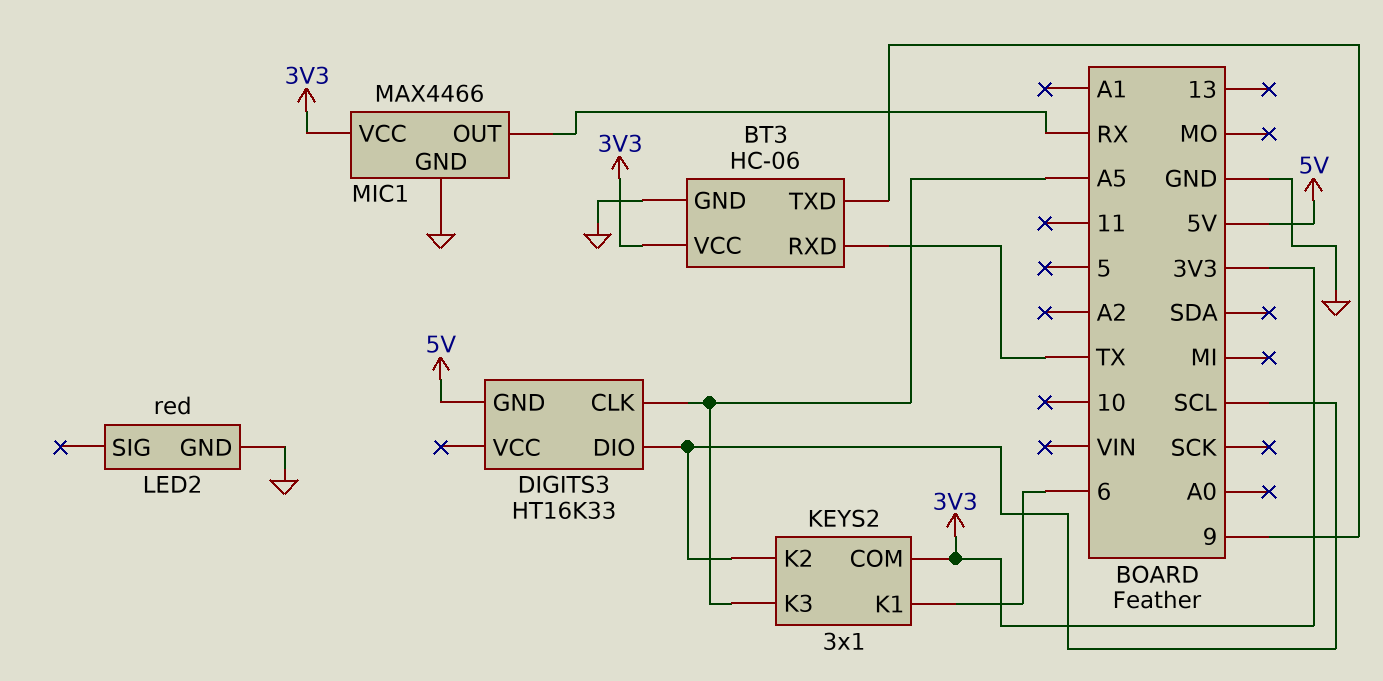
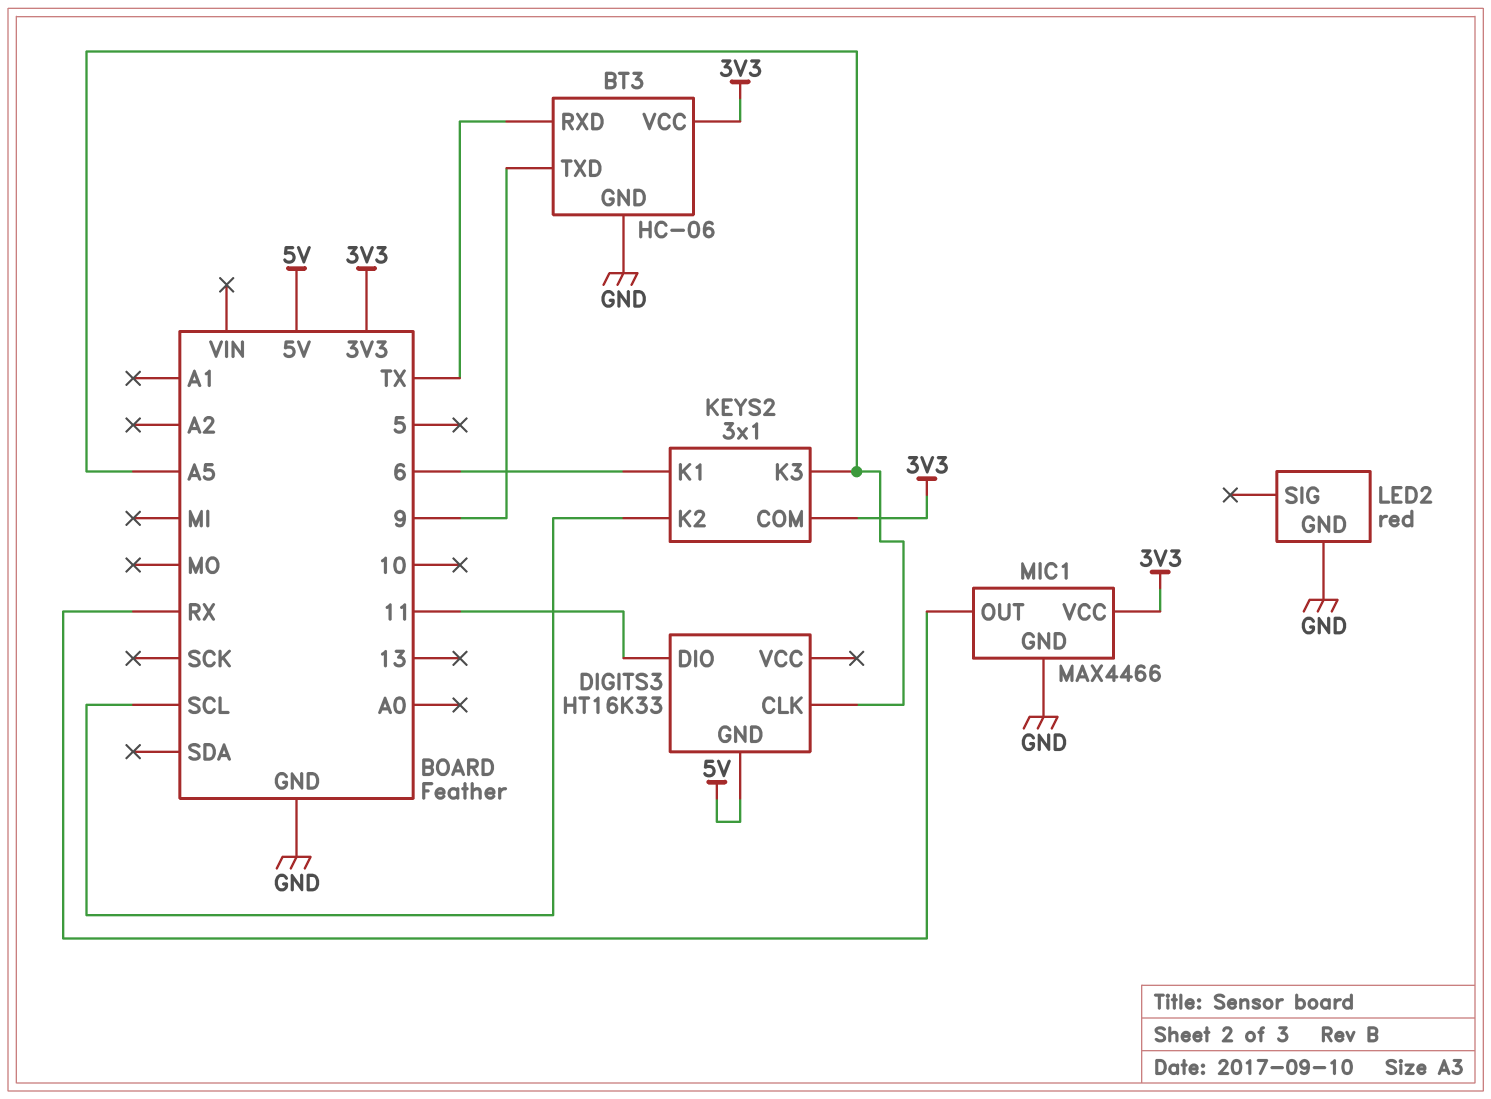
DIGITS3 pin DIO: SCL -> 11

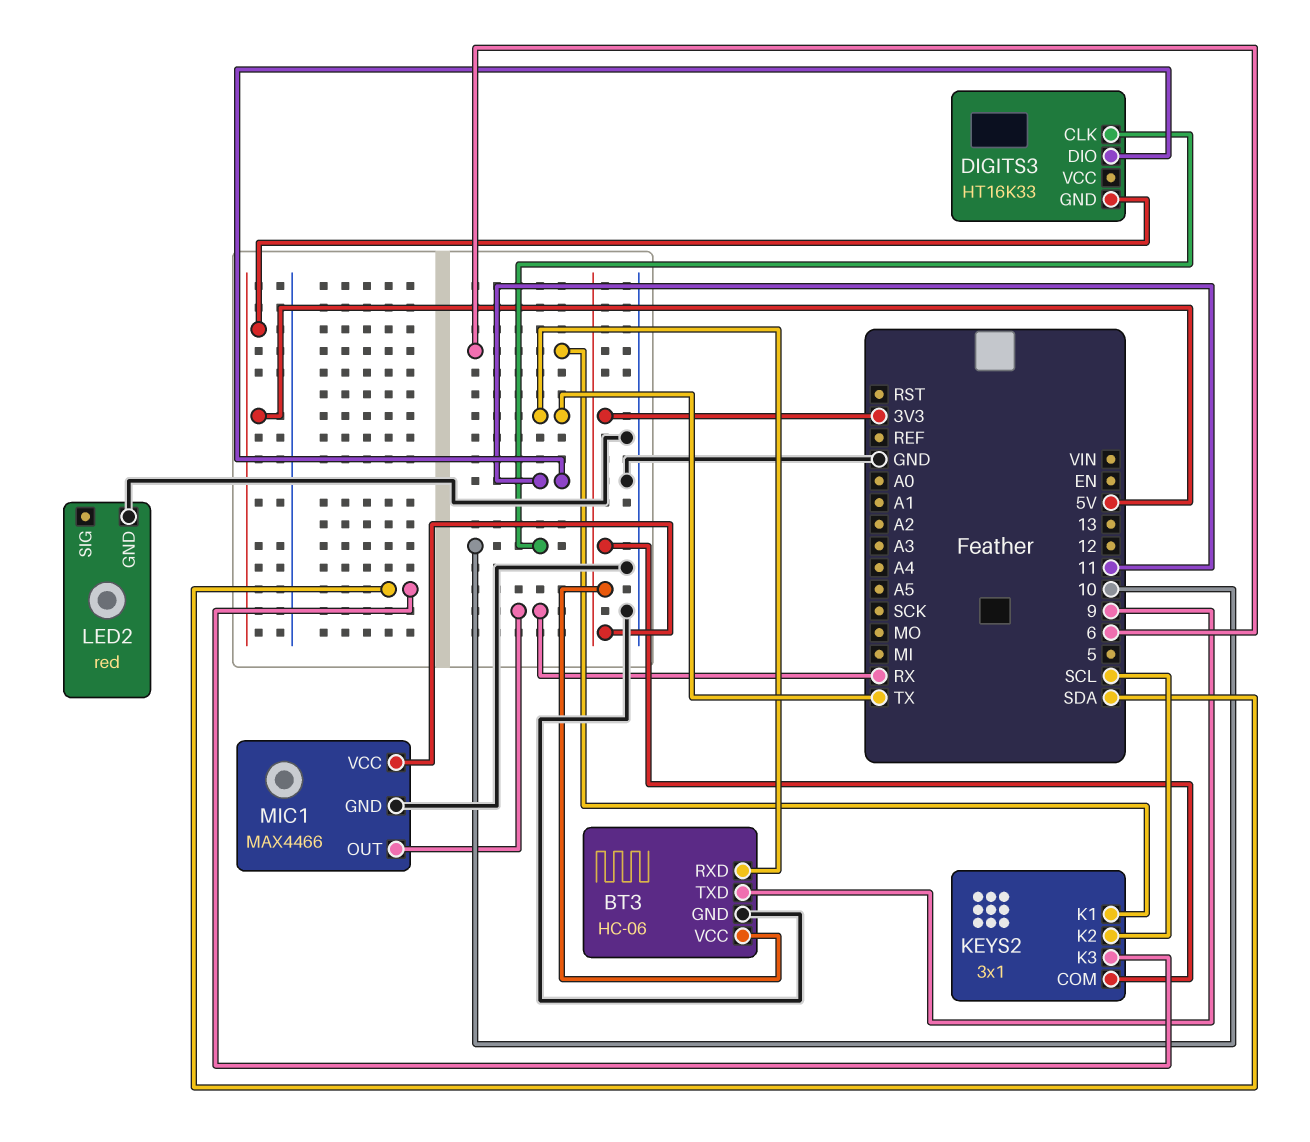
DIGITS3 pin CLK: A5 -> 10
KEYS2 pin K3: A5 -> SDA

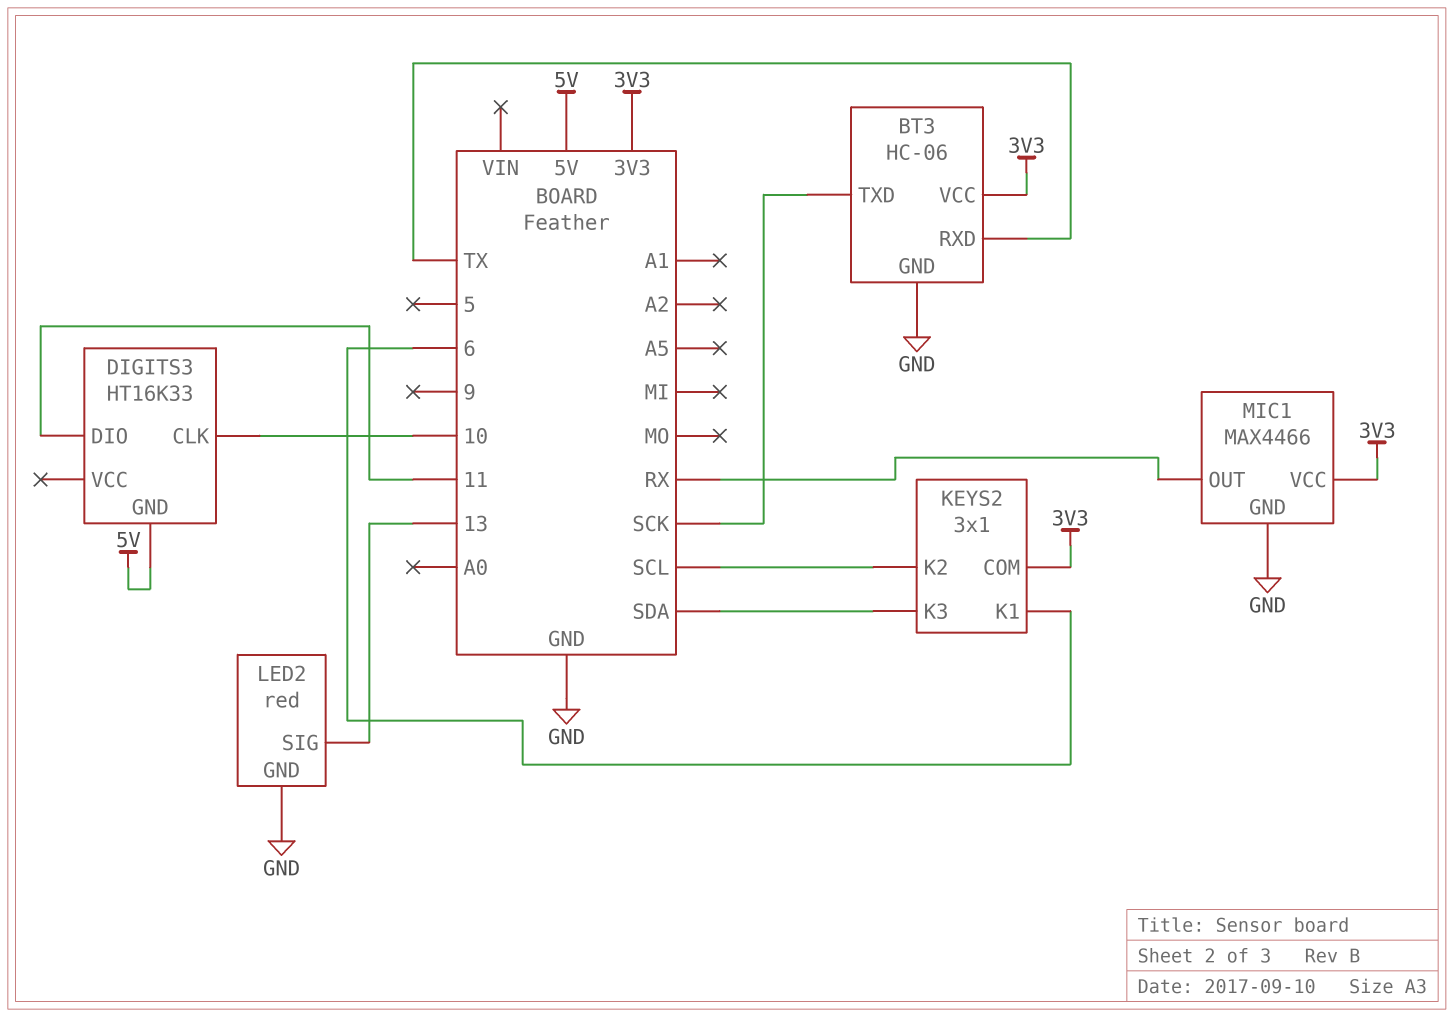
BT3 pin TXD: 9 -> SCK
LED2 pin SIG: none -> 13

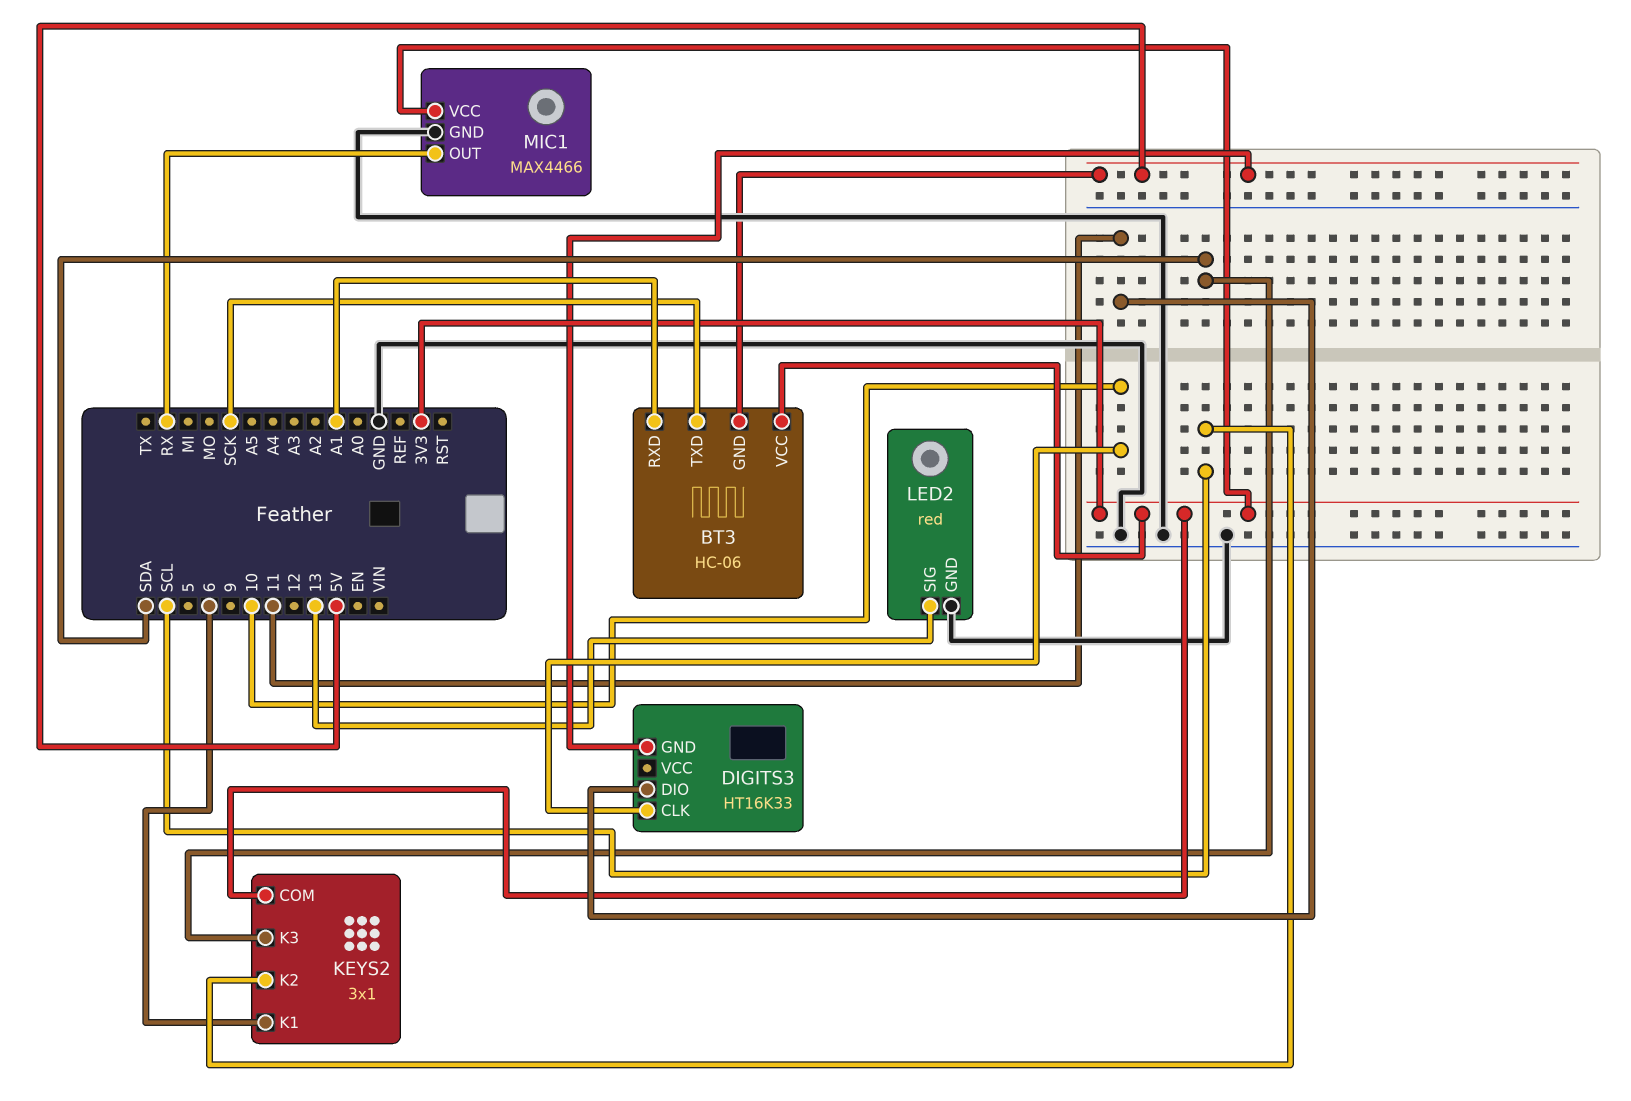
BT3 pin GND: GND -> 5V
BT3 pin RXD: TX -> A1

